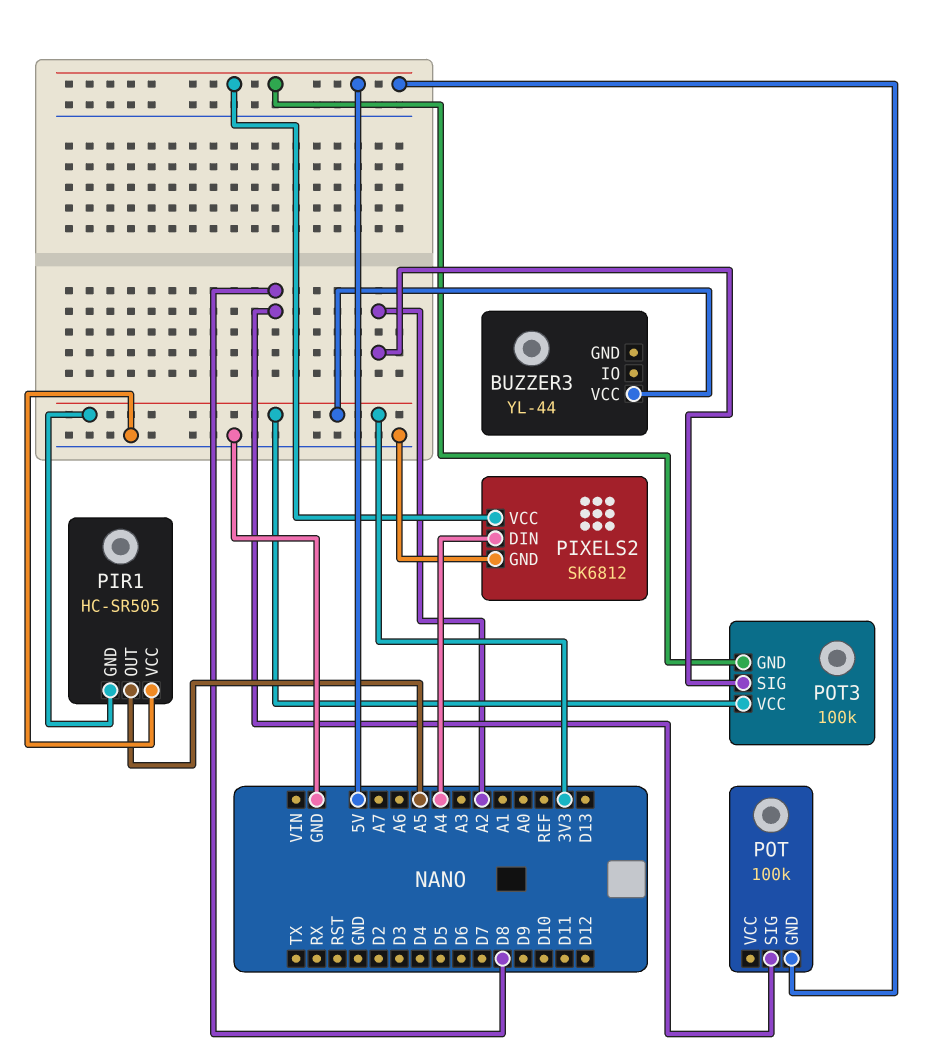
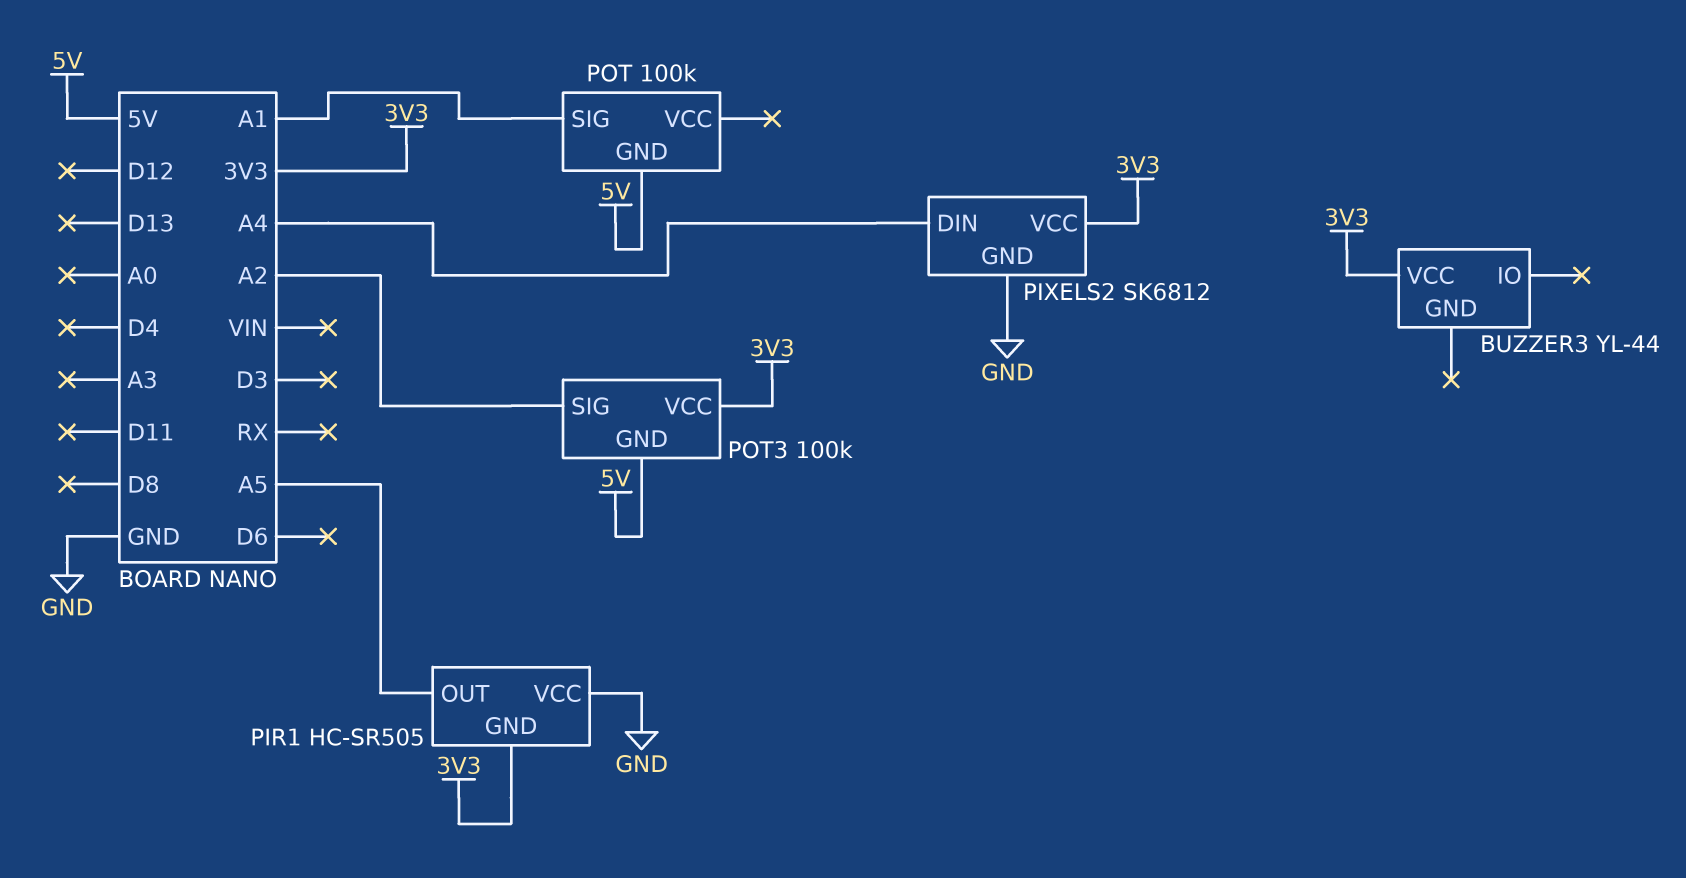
PIXELS2 pin VCC: 5V -> 3V3
POT pin SIG: D8 -> A1

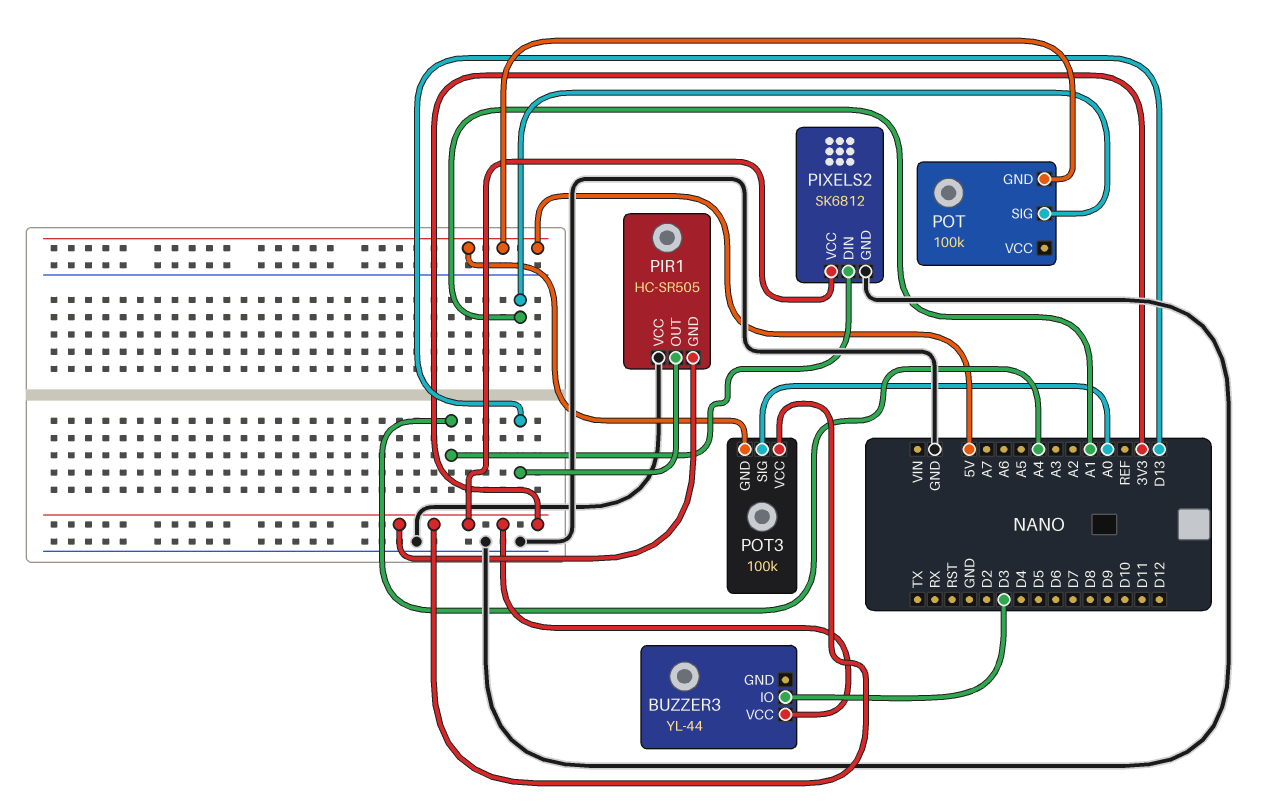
BUZZER3 pin IO: none -> D3
PIR1 pin OUT: A5 -> D13
POT3 pin SIG: A2 -> A0

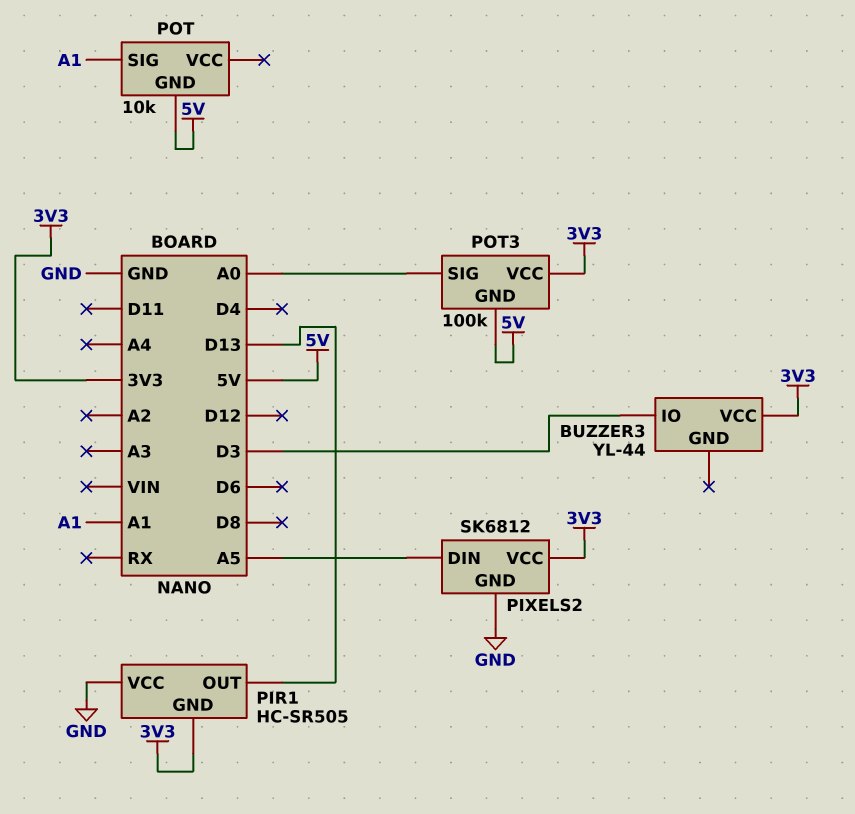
PIXELS2 pin DIN: A4 -> A5
POT: 100k -> 10k

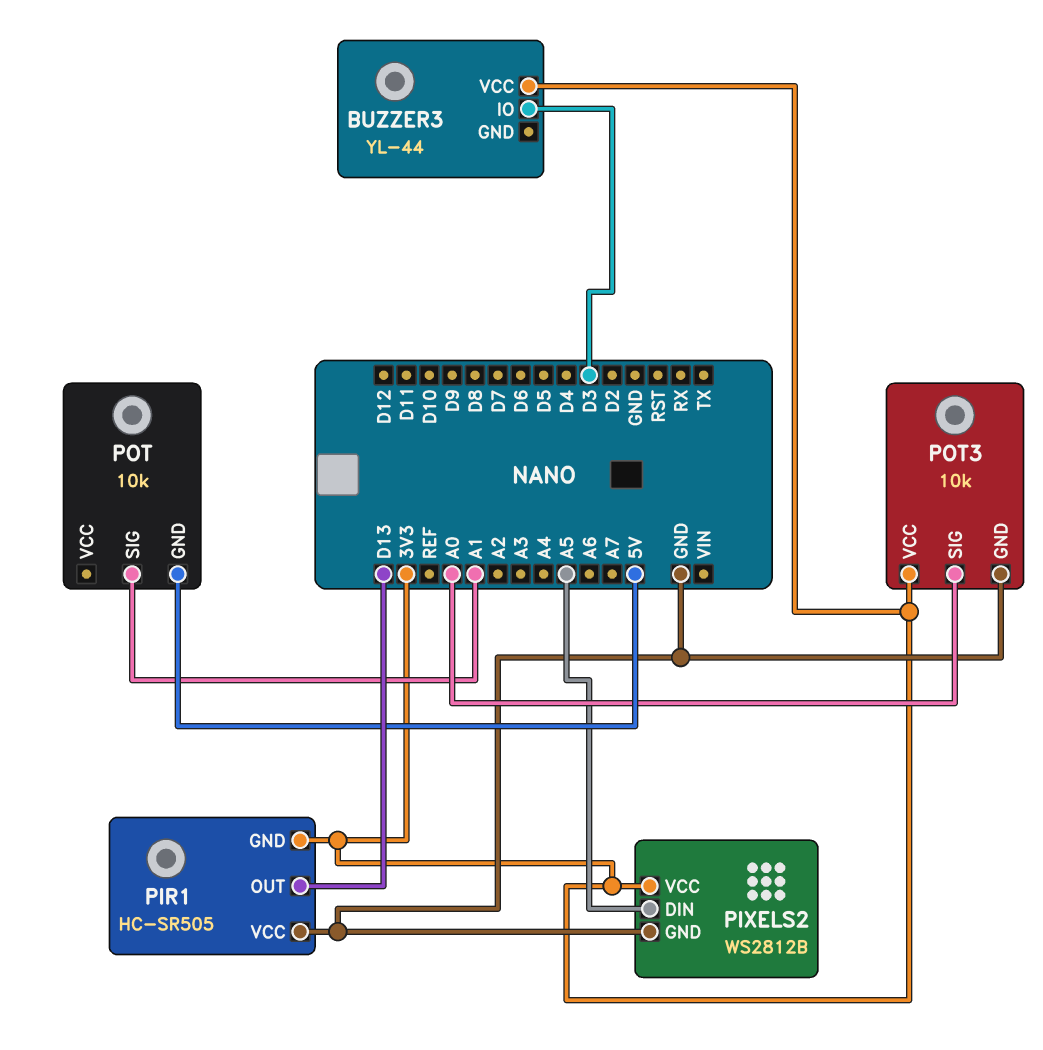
PIXELS2: SK6812 -> WS2812B
POT3: 100k -> 10k
POT3 pin GND: 5V -> GND

